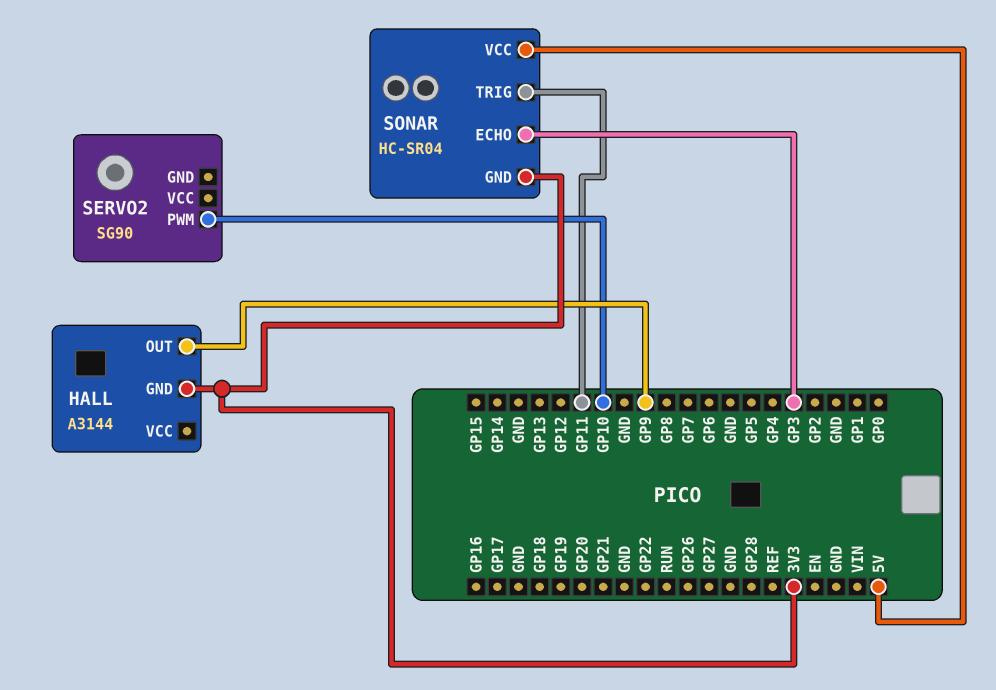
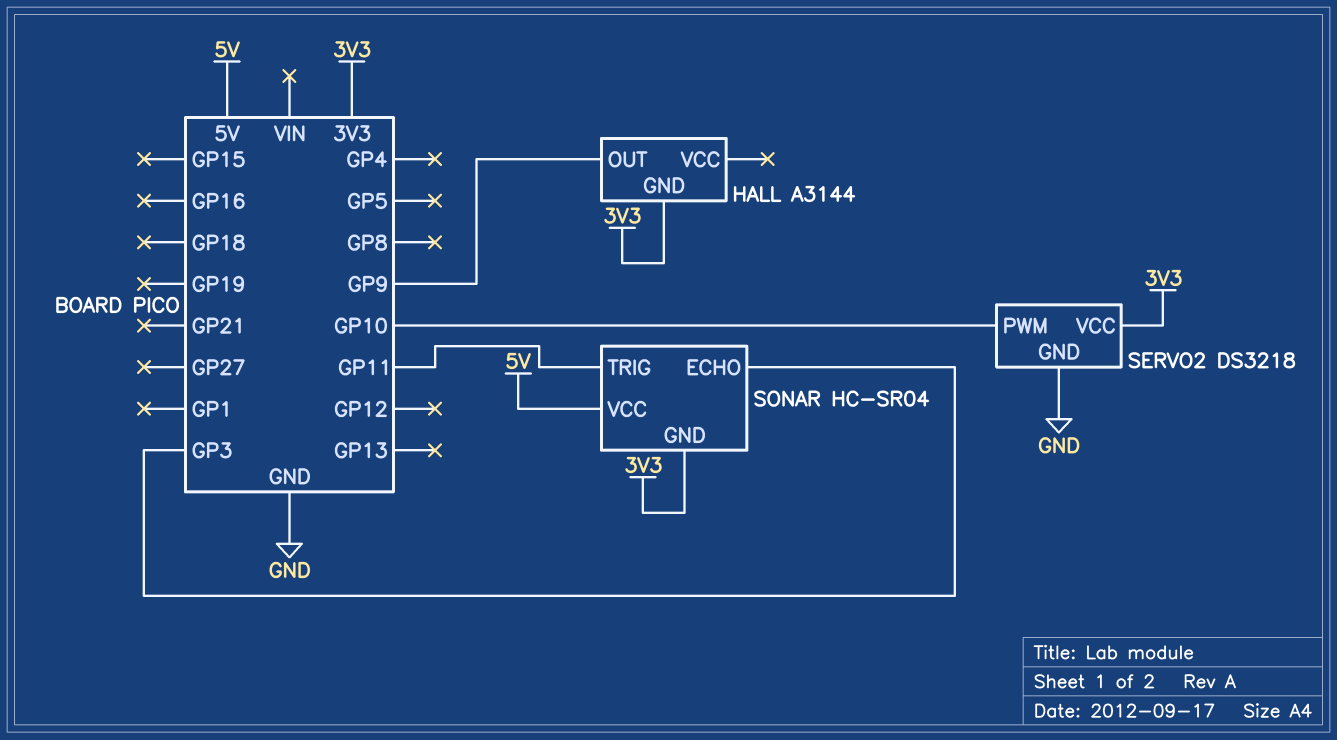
SERVO2: SG90 -> DS3218
SERVO2 pin GND: none -> GND
SERVO2 pin VCC: none -> 3V3

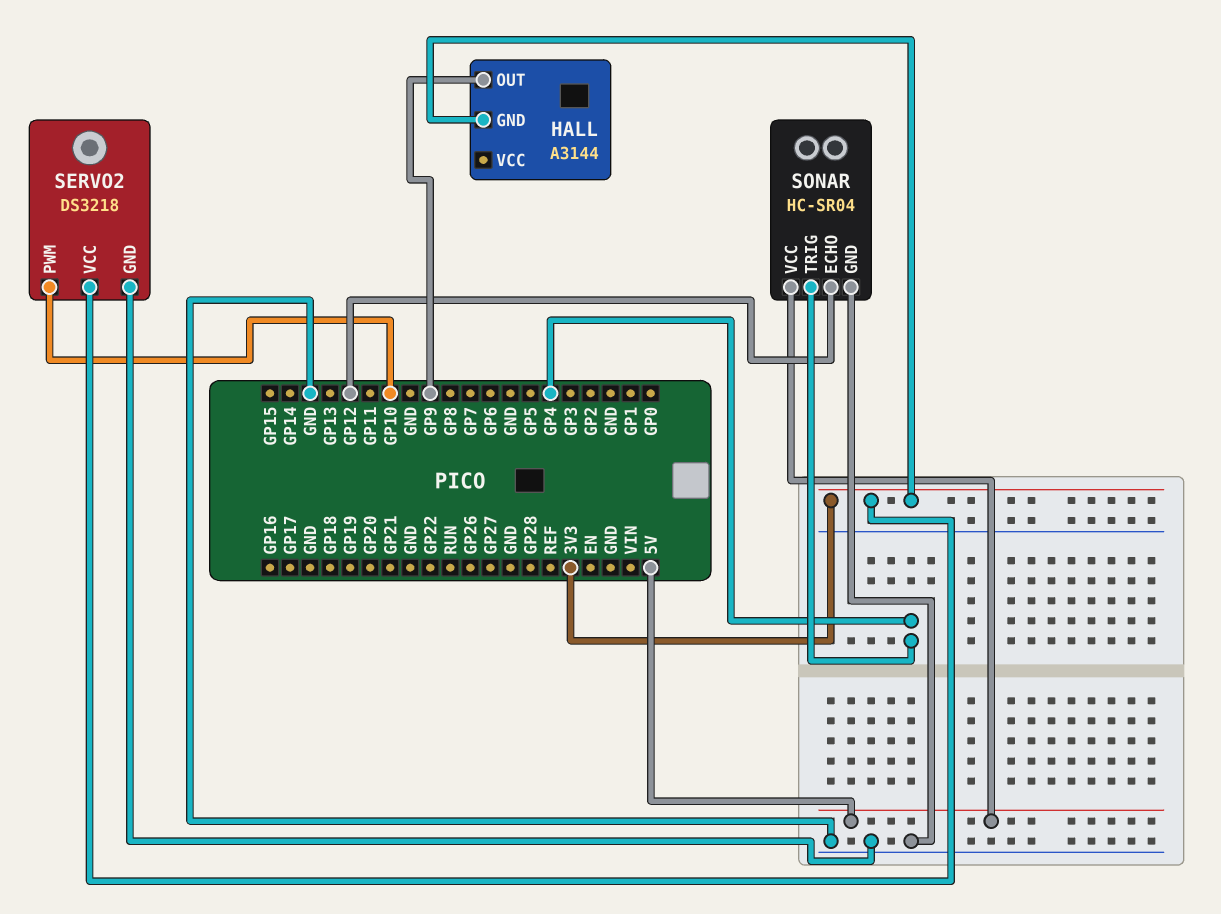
SONAR pin ECHO: GP3 -> GP12
SONAR pin GND: 3V3 -> GND
SONAR pin TRIG: GP11 -> GP4

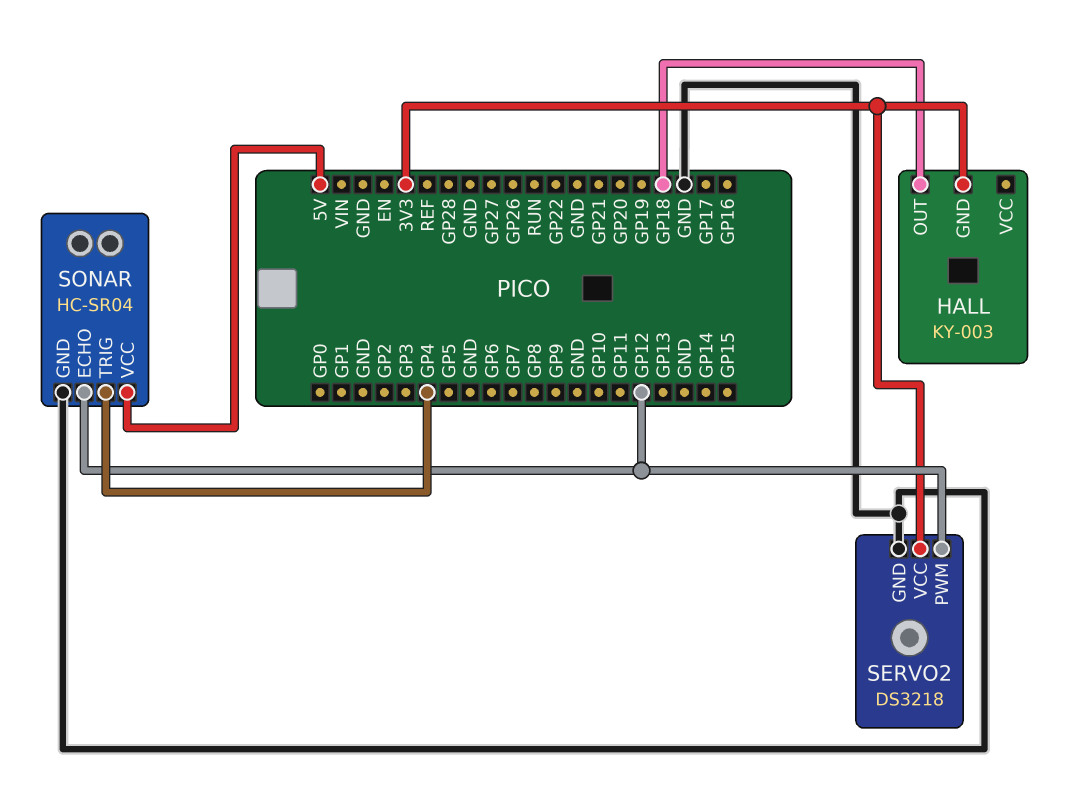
HALL: A3144 -> KY-003
HALL pin OUT: GP9 -> GP18
SERVO2 pin PWM: GP10 -> GP12

